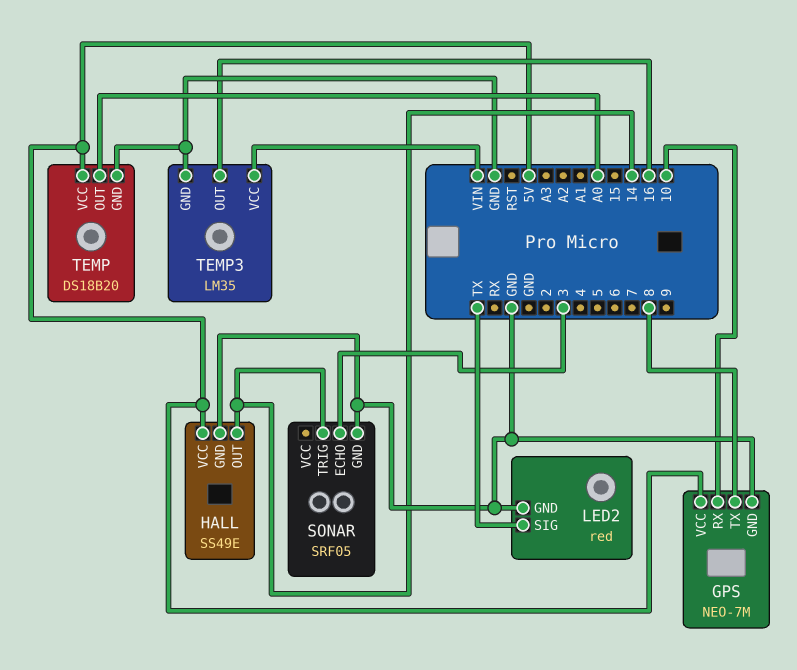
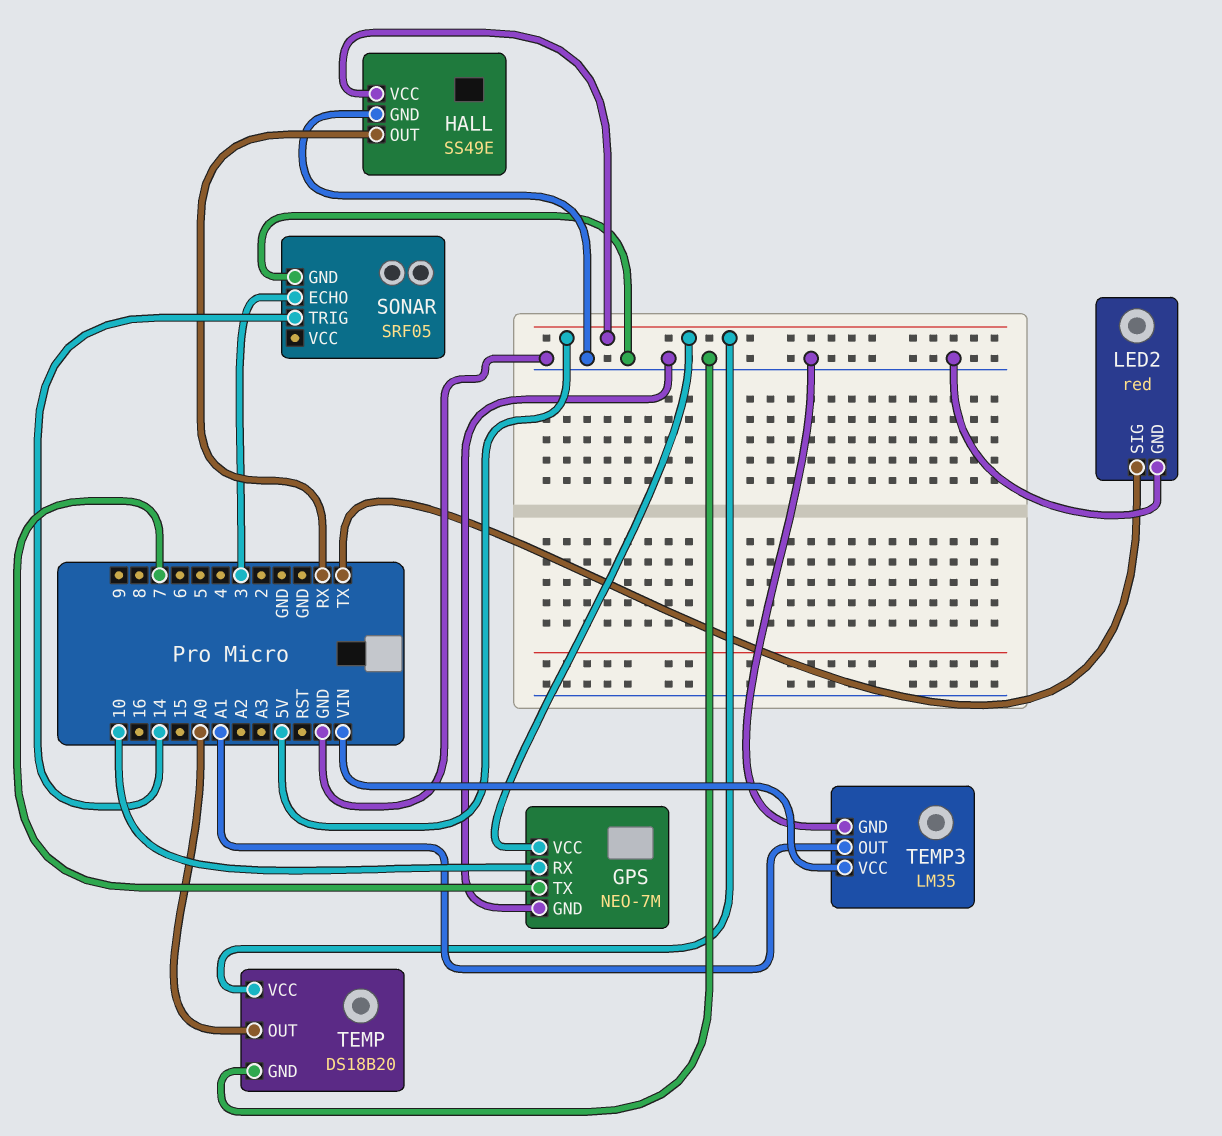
GPS pin TX: 8 -> 7
HALL pin OUT: 14 -> RX
TEMP3 pin OUT: 16 -> A1

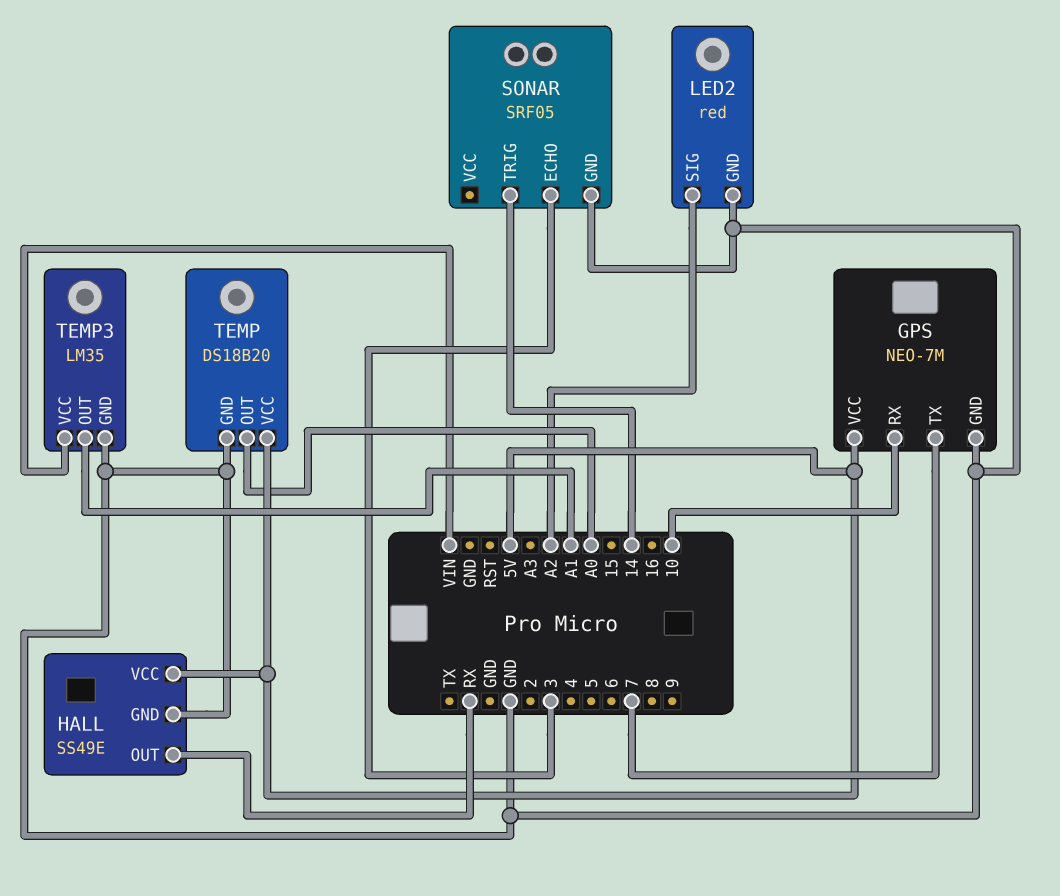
LED2 pin SIG: TX -> A2

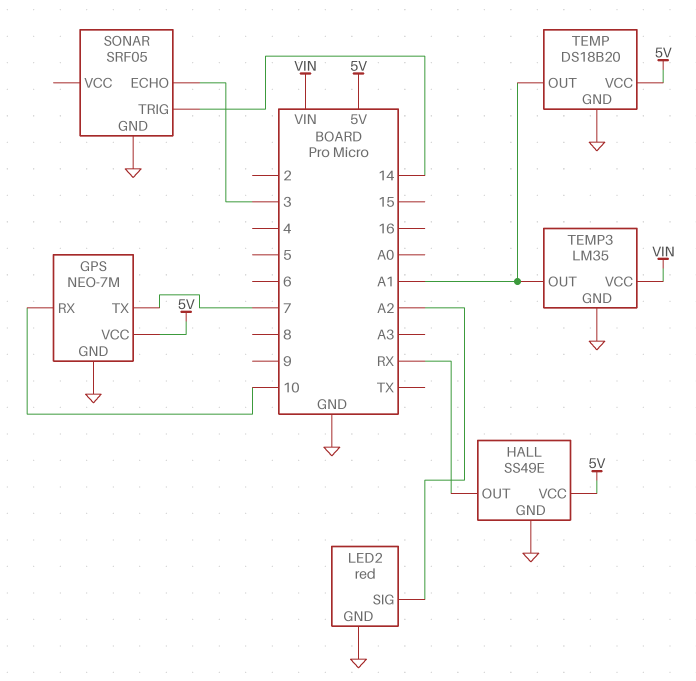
TEMP pin OUT: A0 -> A1

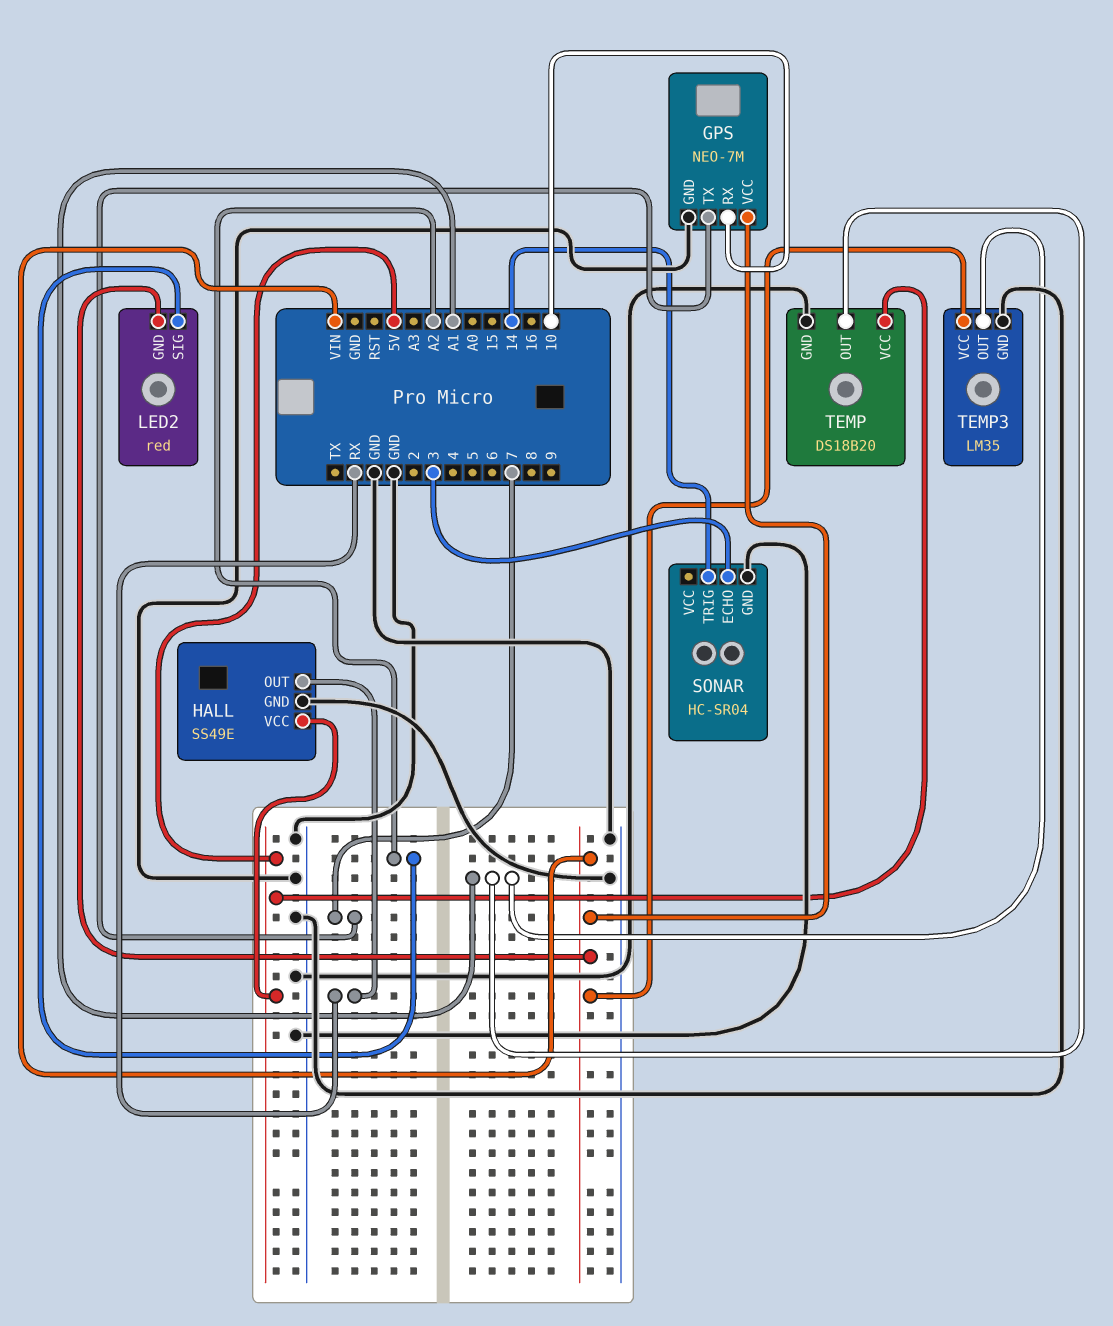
GPS pin VCC: 5V -> VIN
LED2 pin GND: GND -> VIN
SONAR: SRF05 -> HC-SR04

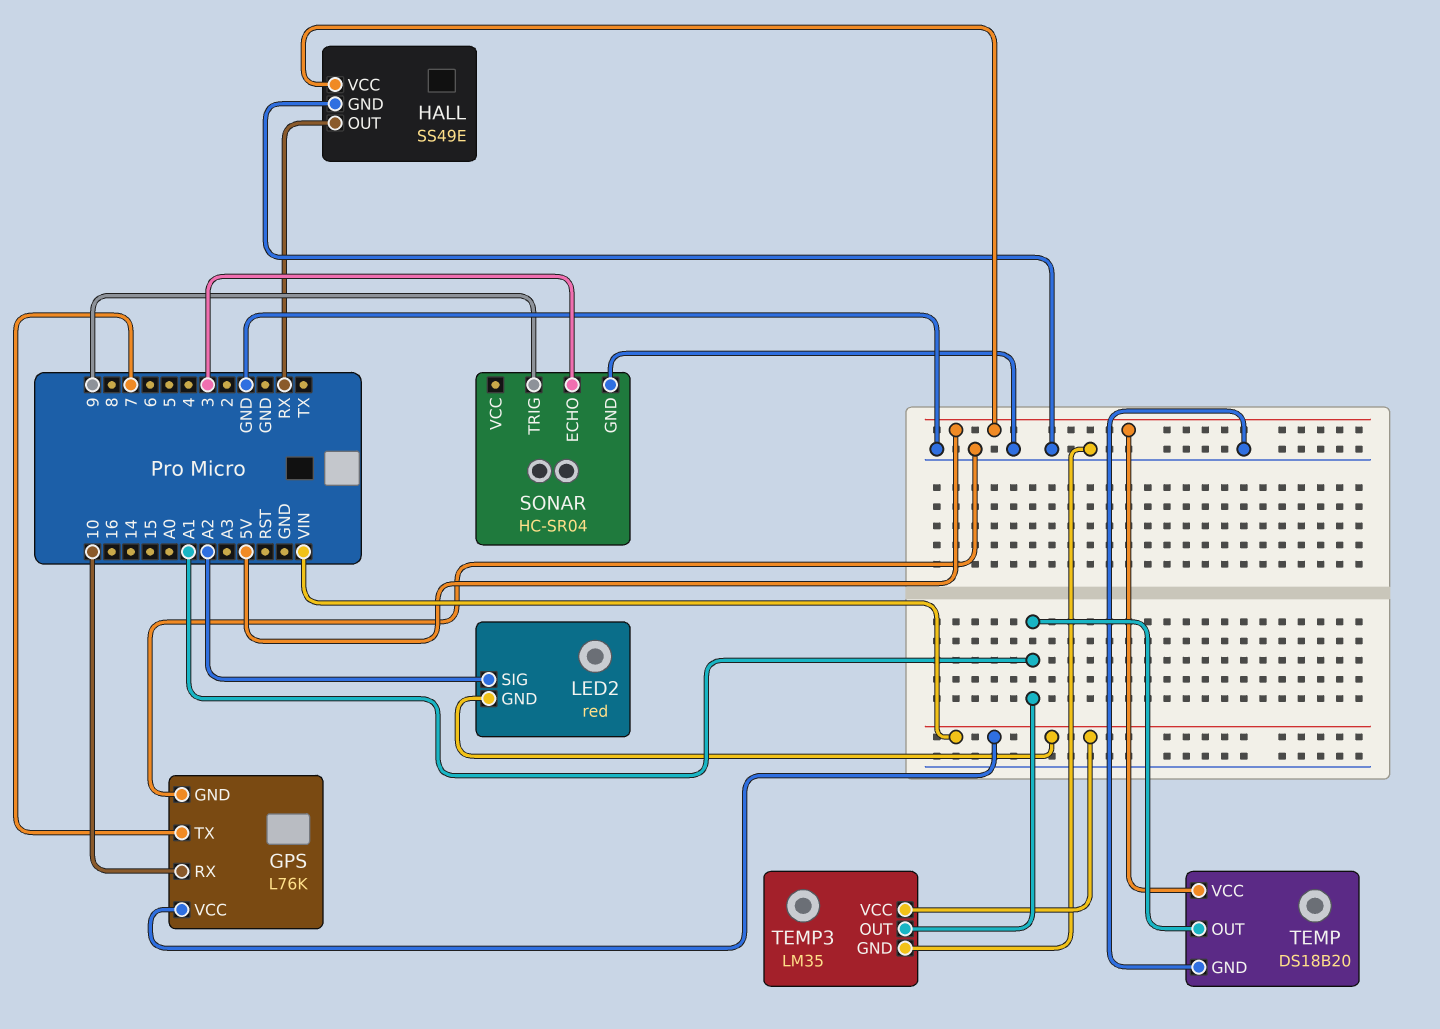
GPS: NEO-7M -> L76K
SONAR pin TRIG: 14 -> 9

